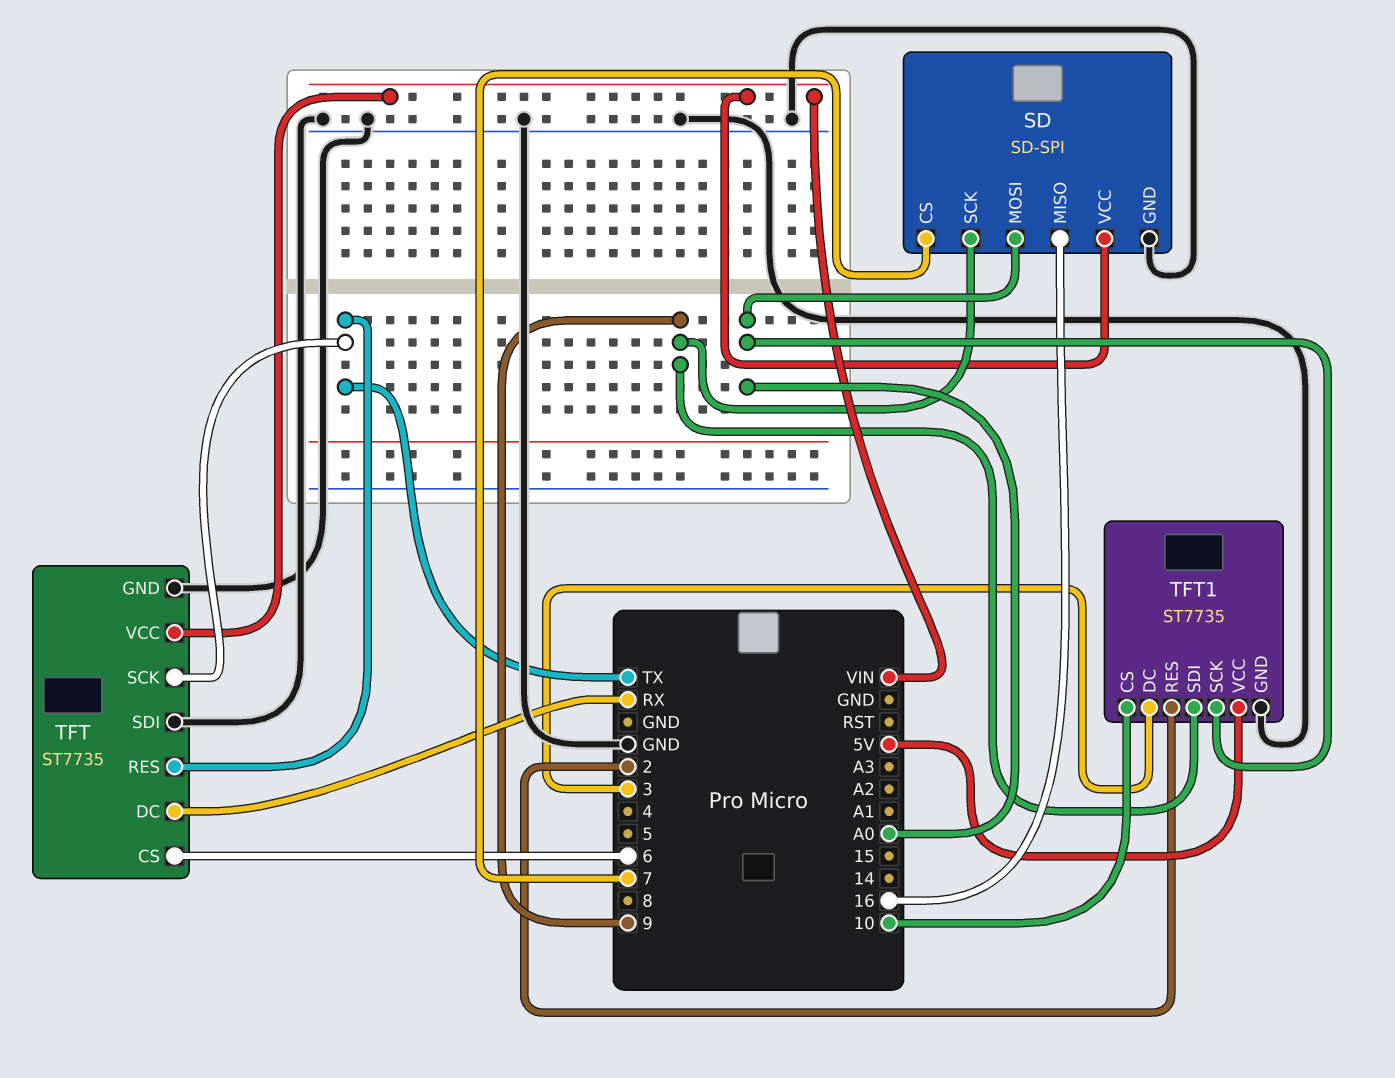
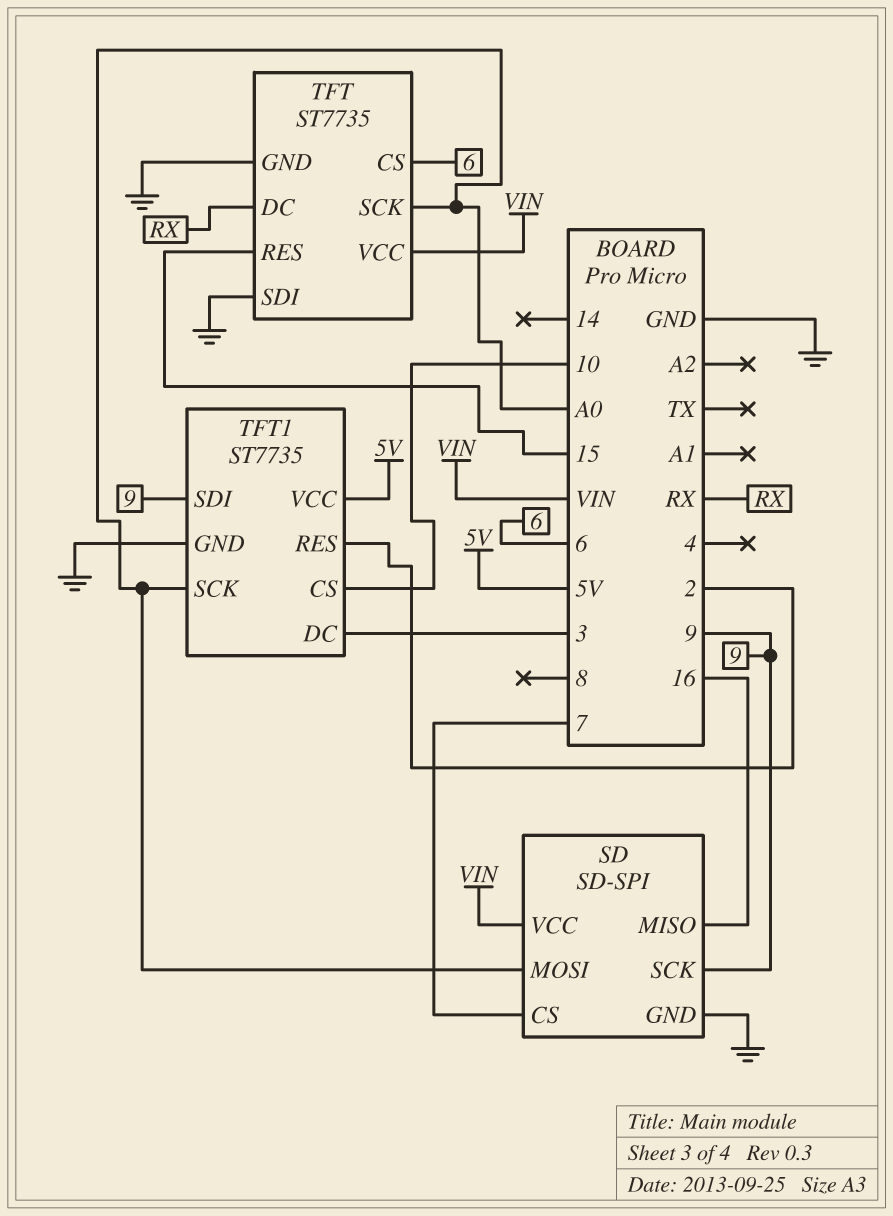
TFT pin RES: TX -> 15
TFT pin SCK: TX -> A0

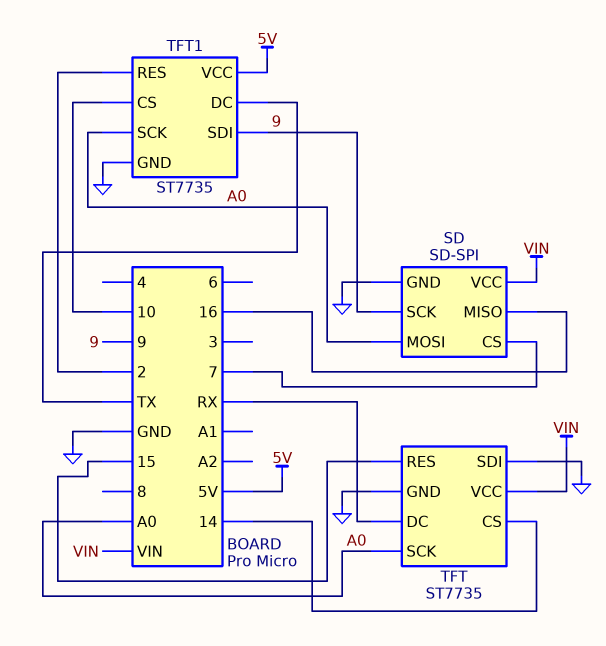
TFT pin CS: 6 -> 14
TFT1 pin DC: 3 -> TX

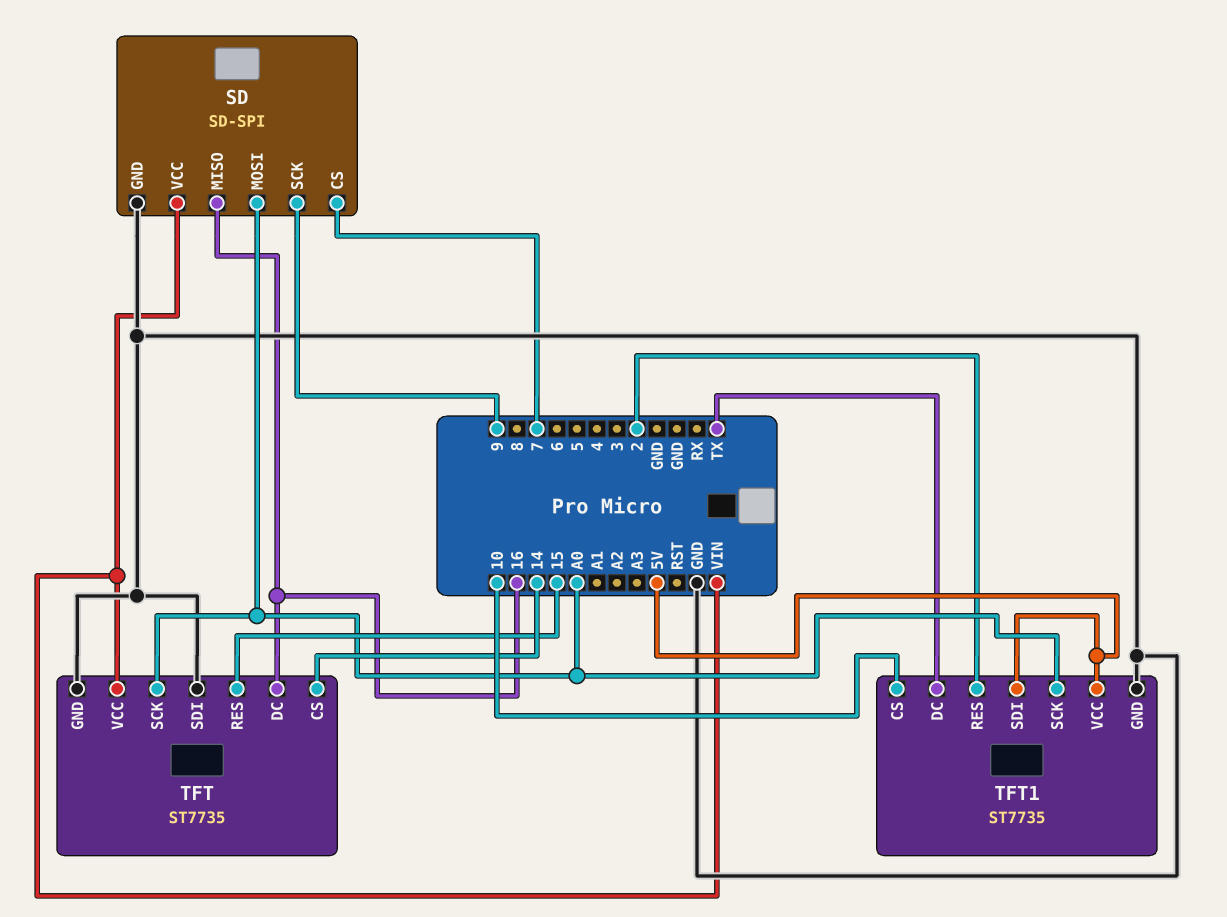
TFT pin DC: RX -> 16
TFT1 pin SDI: 9 -> 5V

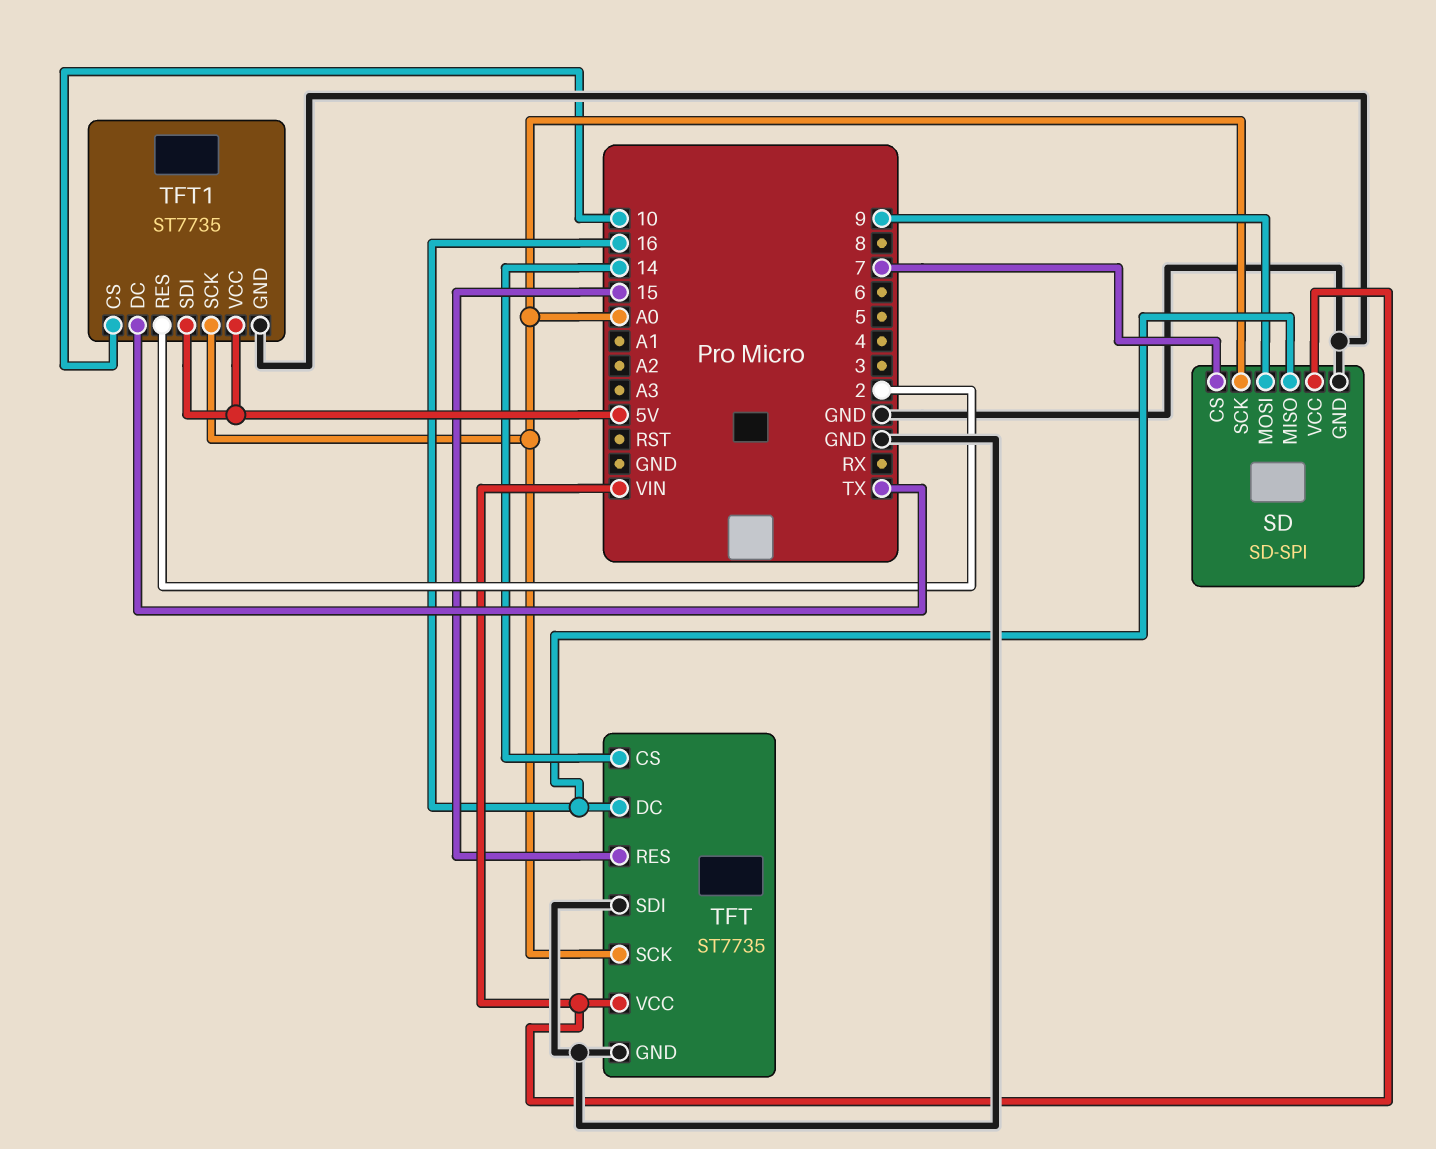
SD pin MOSI: A0 -> 9
SD pin SCK: 9 -> A0

